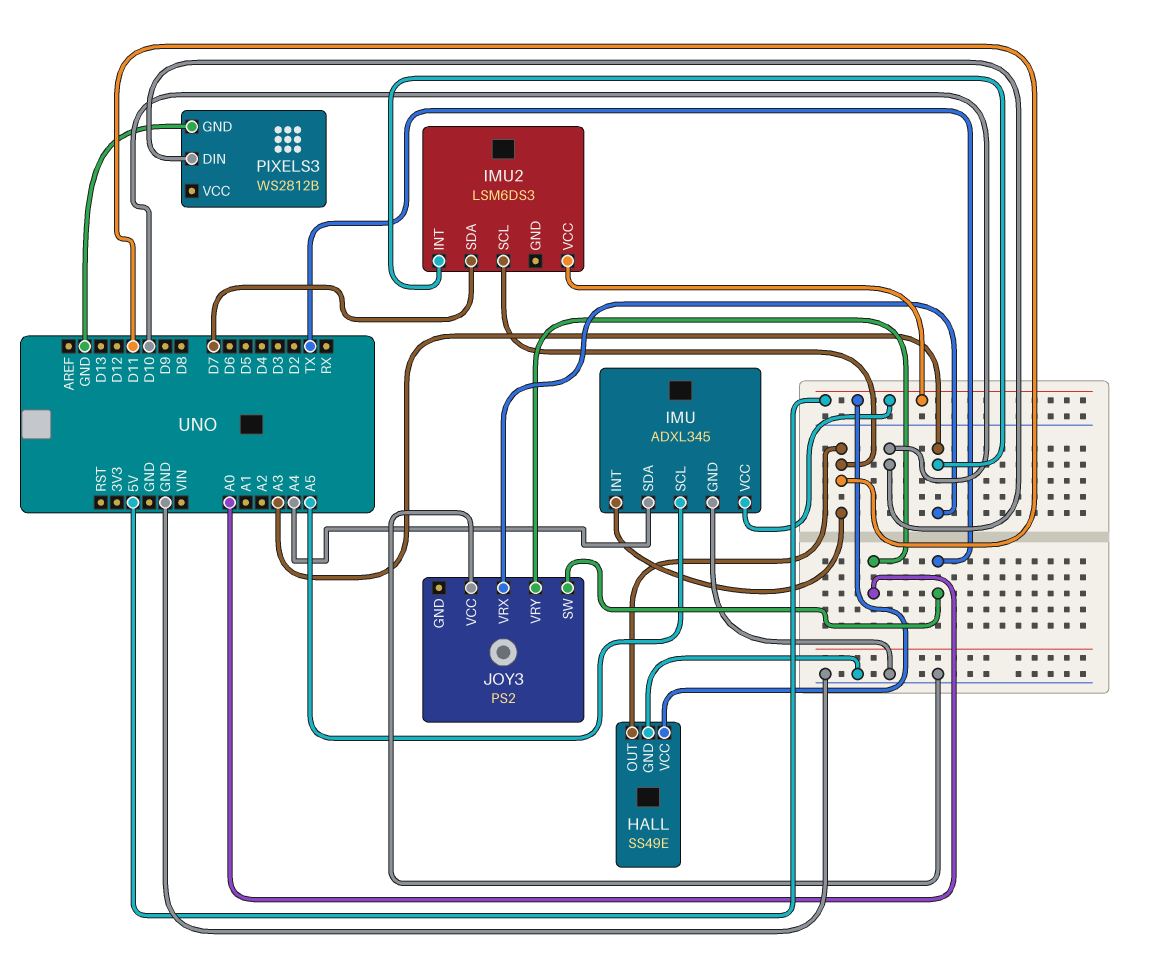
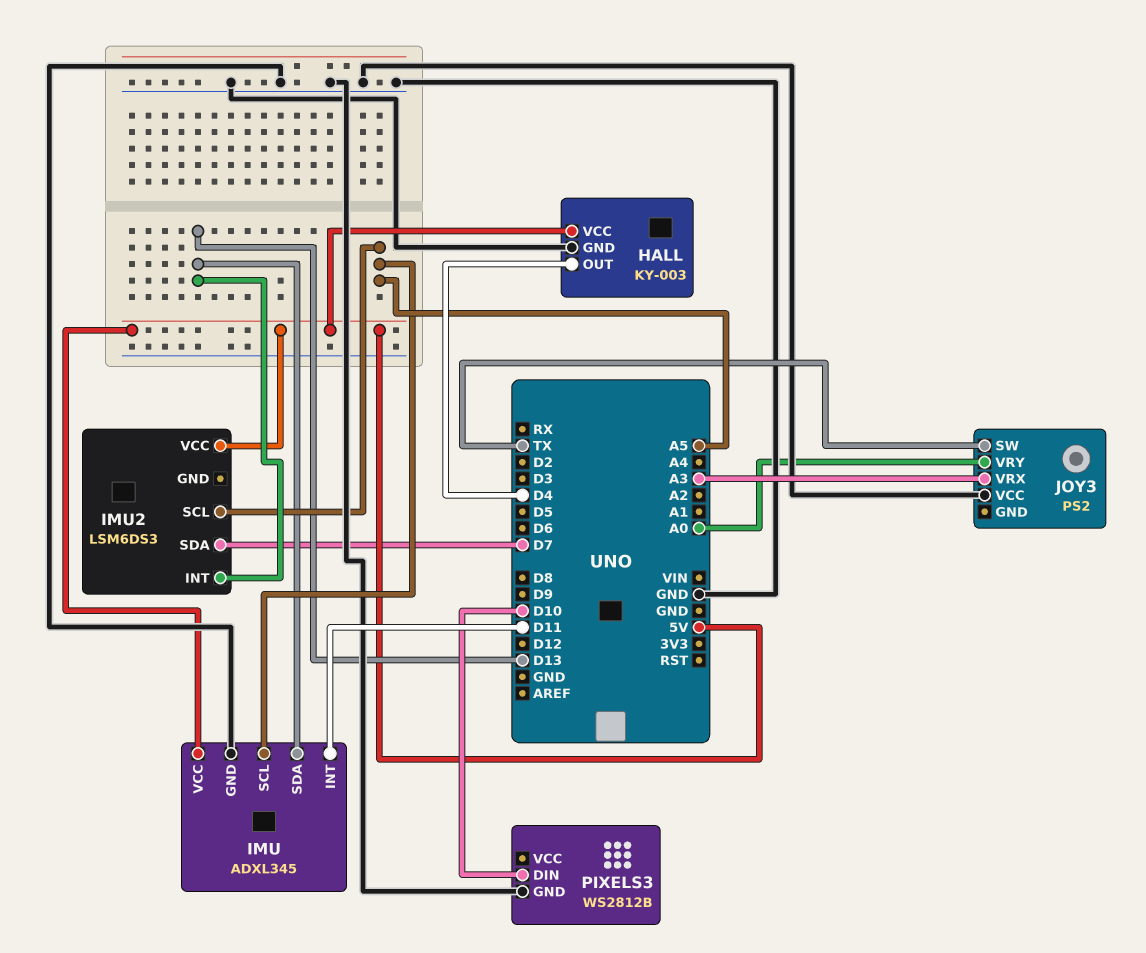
HALL: SS49E -> KY-003
HALL pin OUT: D11 -> D4
IMU pin SDA: A4 -> D13
IMU2 pin INT: A3 -> D13
IMU2 pin SCL: D11 -> A5

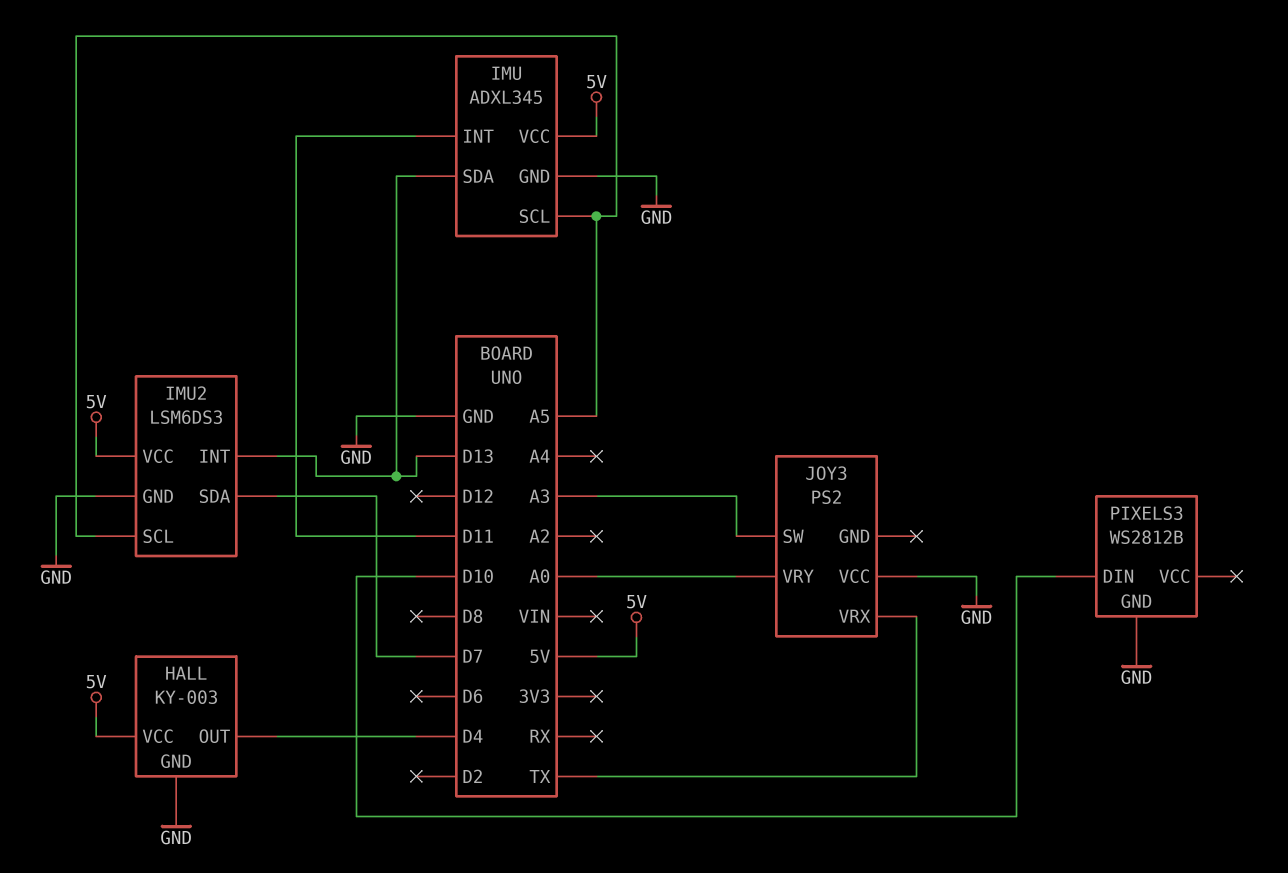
IMU2 pin GND: none -> GND
JOY3 pin SW: TX -> A3
JOY3 pin VRX: A3 -> TX

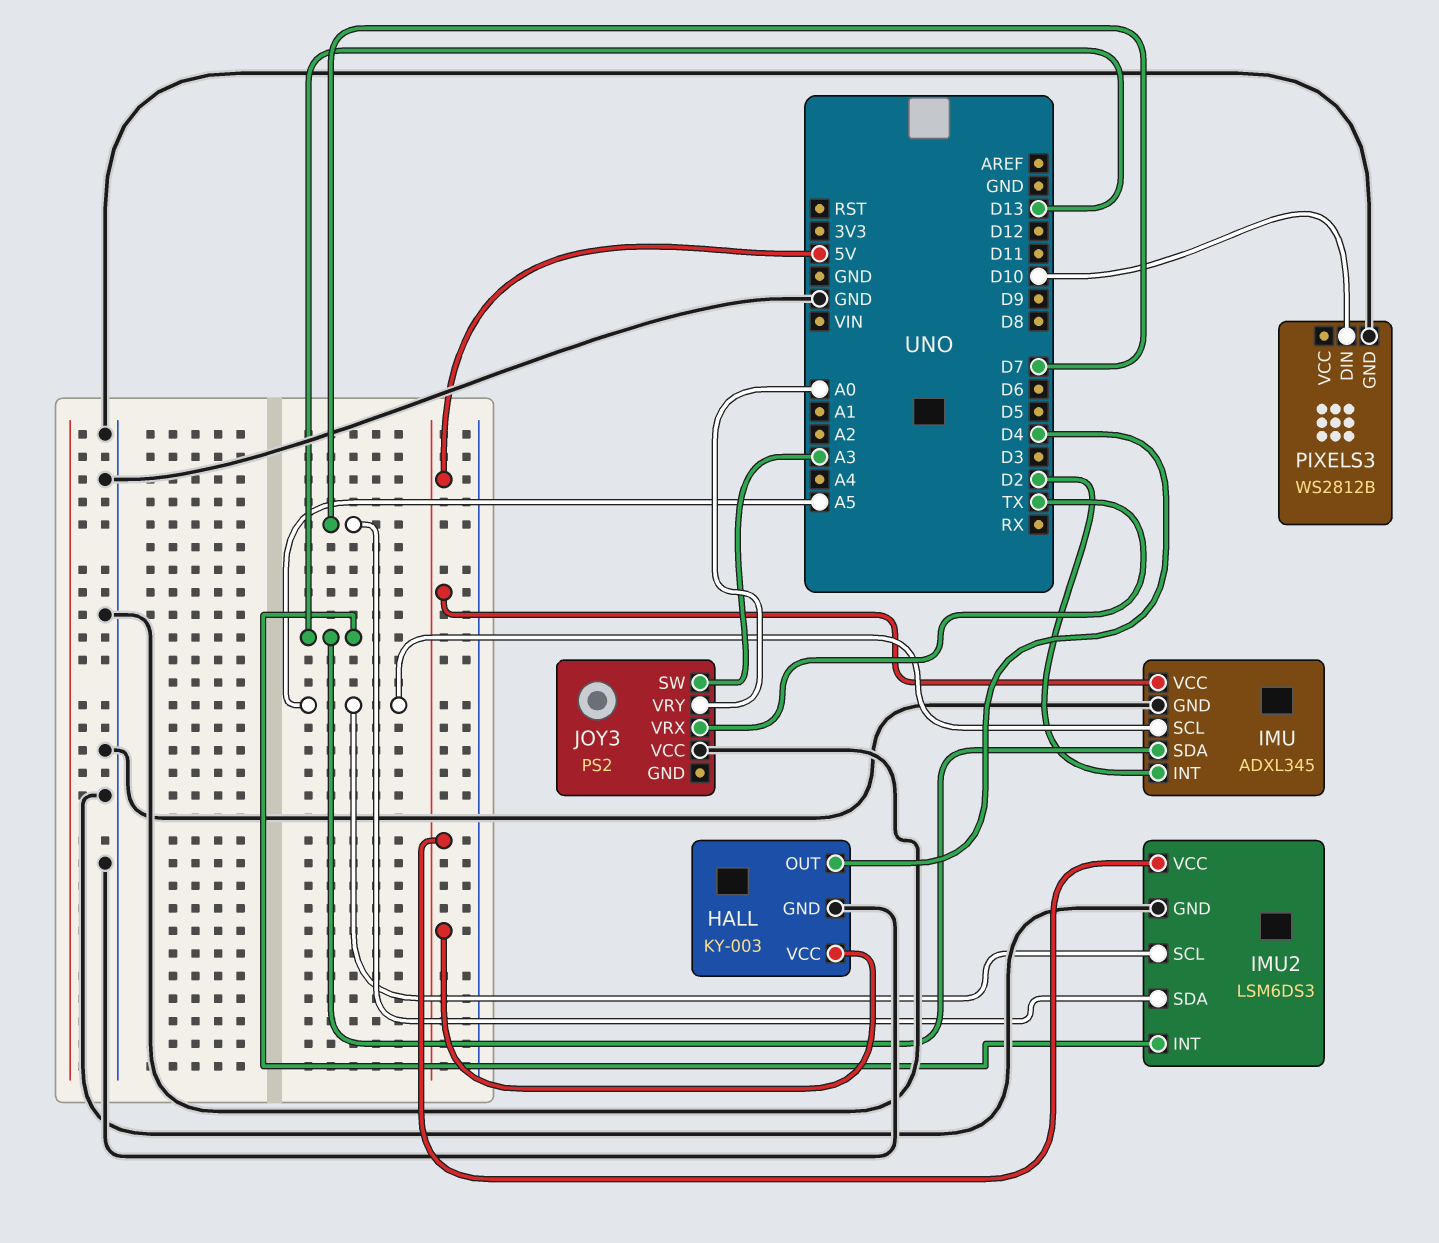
IMU pin INT: D11 -> D2

